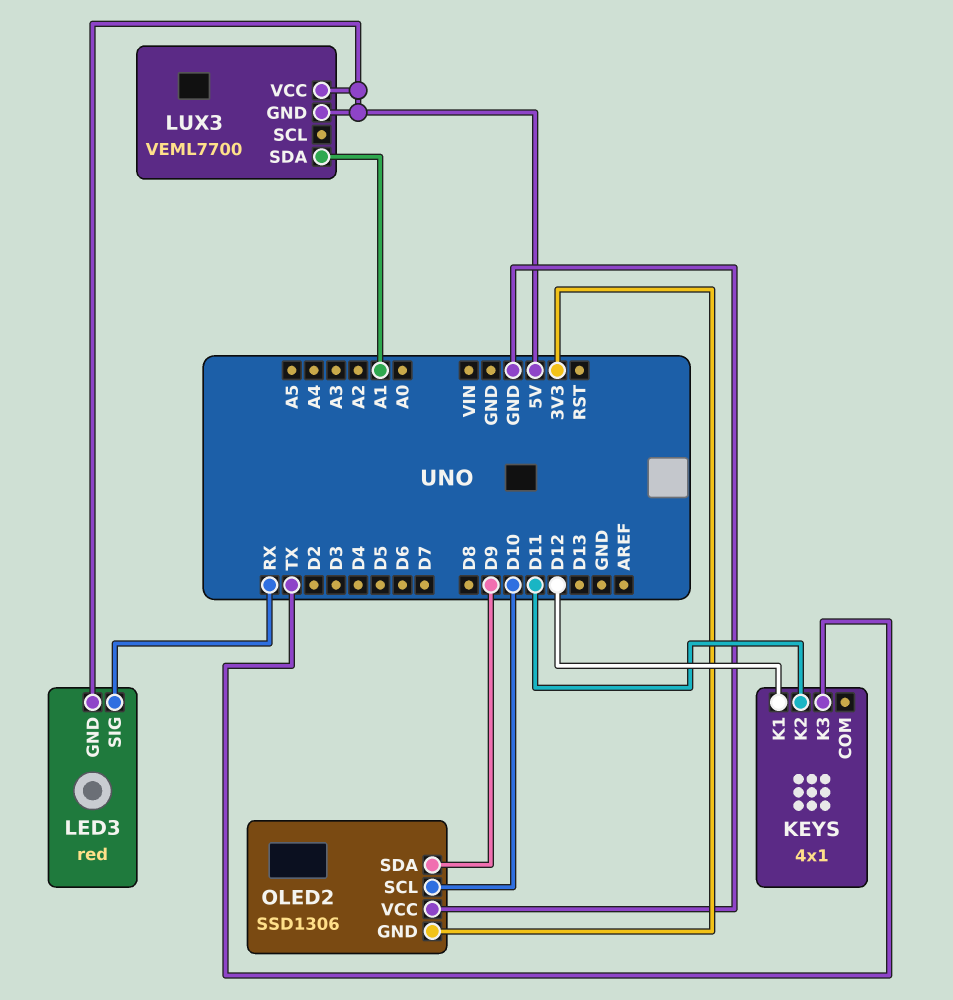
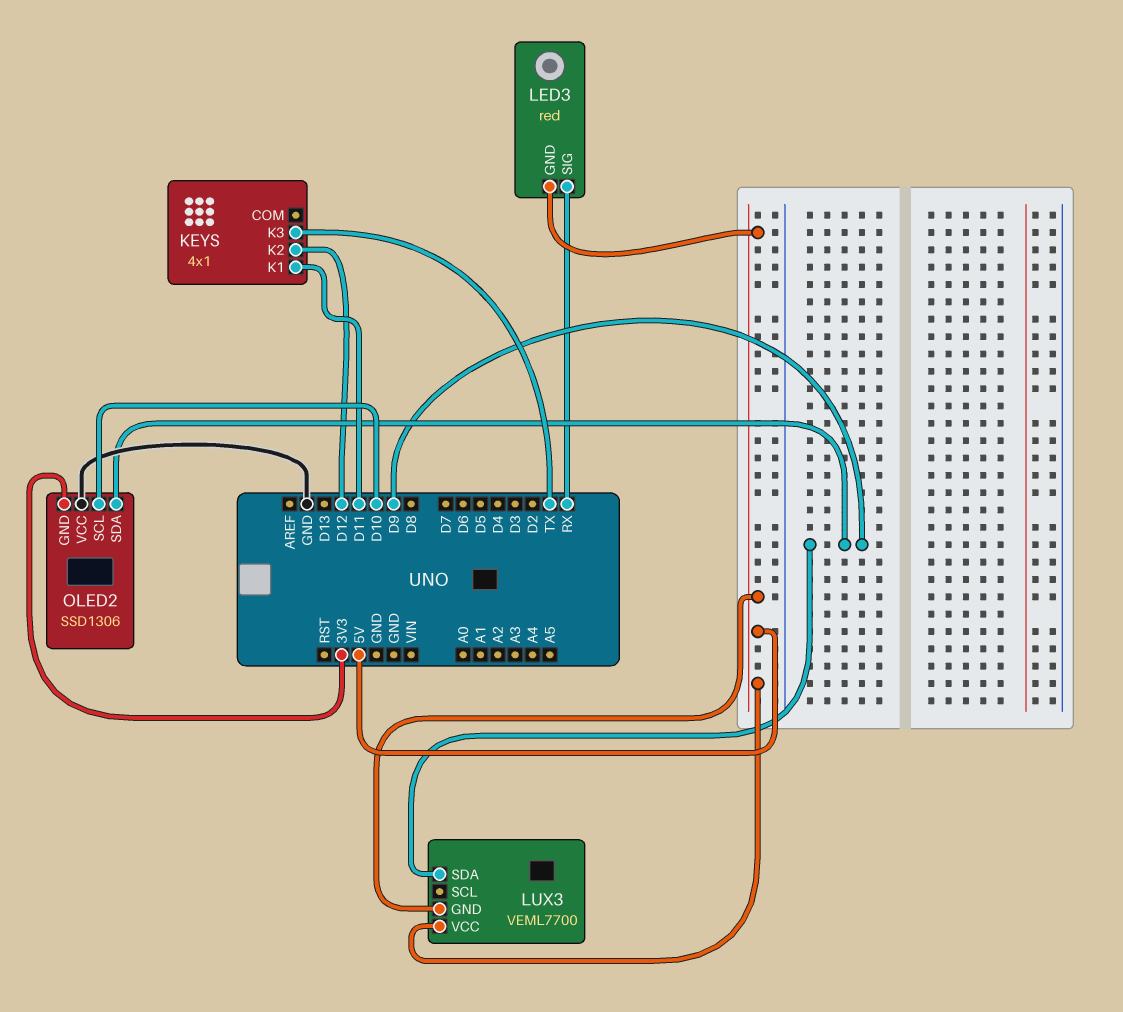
KEYS pin K1: D12 -> D11
KEYS pin K2: D11 -> D12
LUX3 pin SDA: A1 -> D9

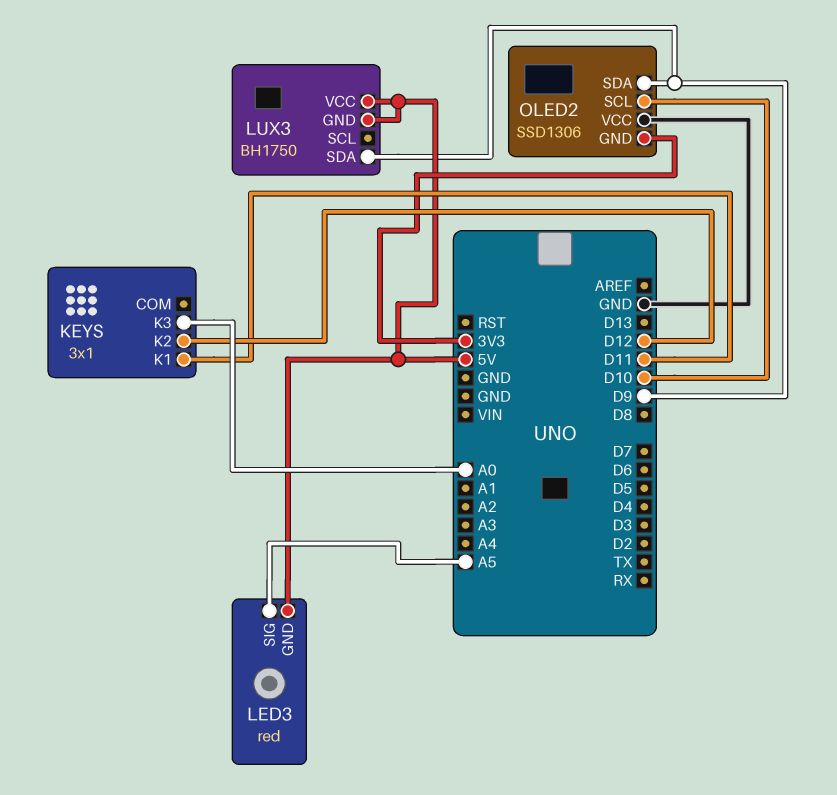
KEYS: 4x1 -> 3x1
KEYS pin K3: TX -> A0
LED3 pin SIG: RX -> A5
LUX3: VEML7700 -> BH1750

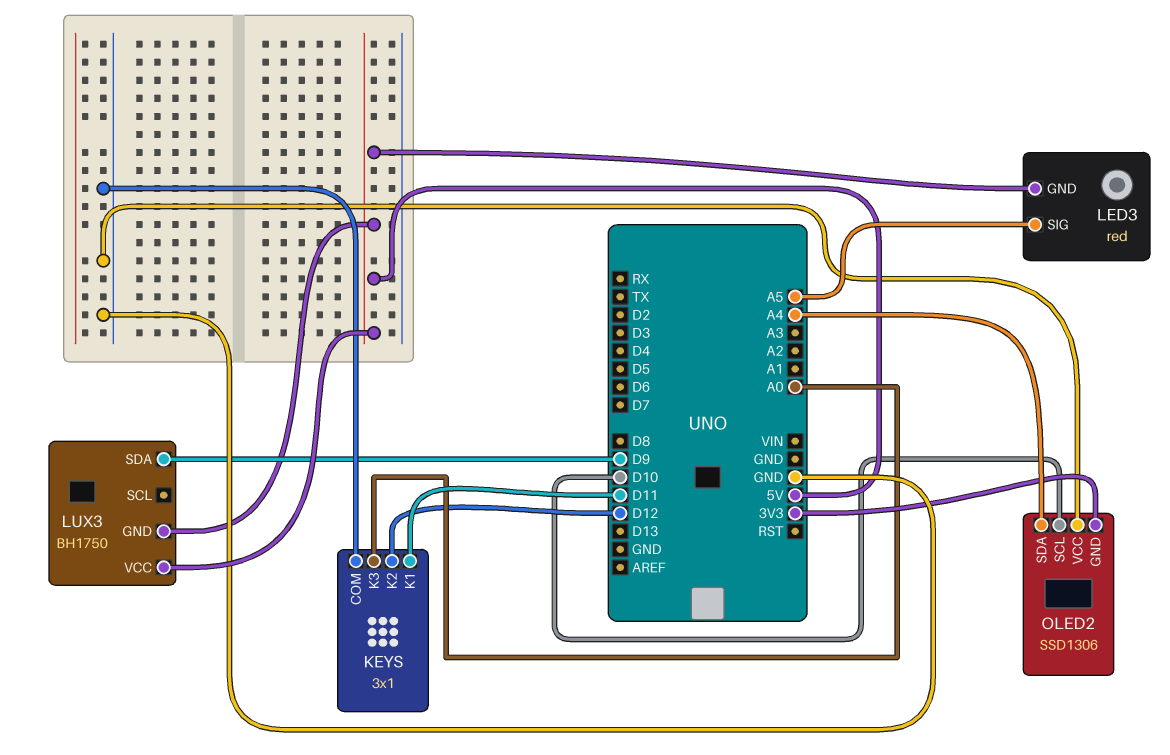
KEYS pin COM: none -> GND
OLED2 pin SDA: D9 -> A4

